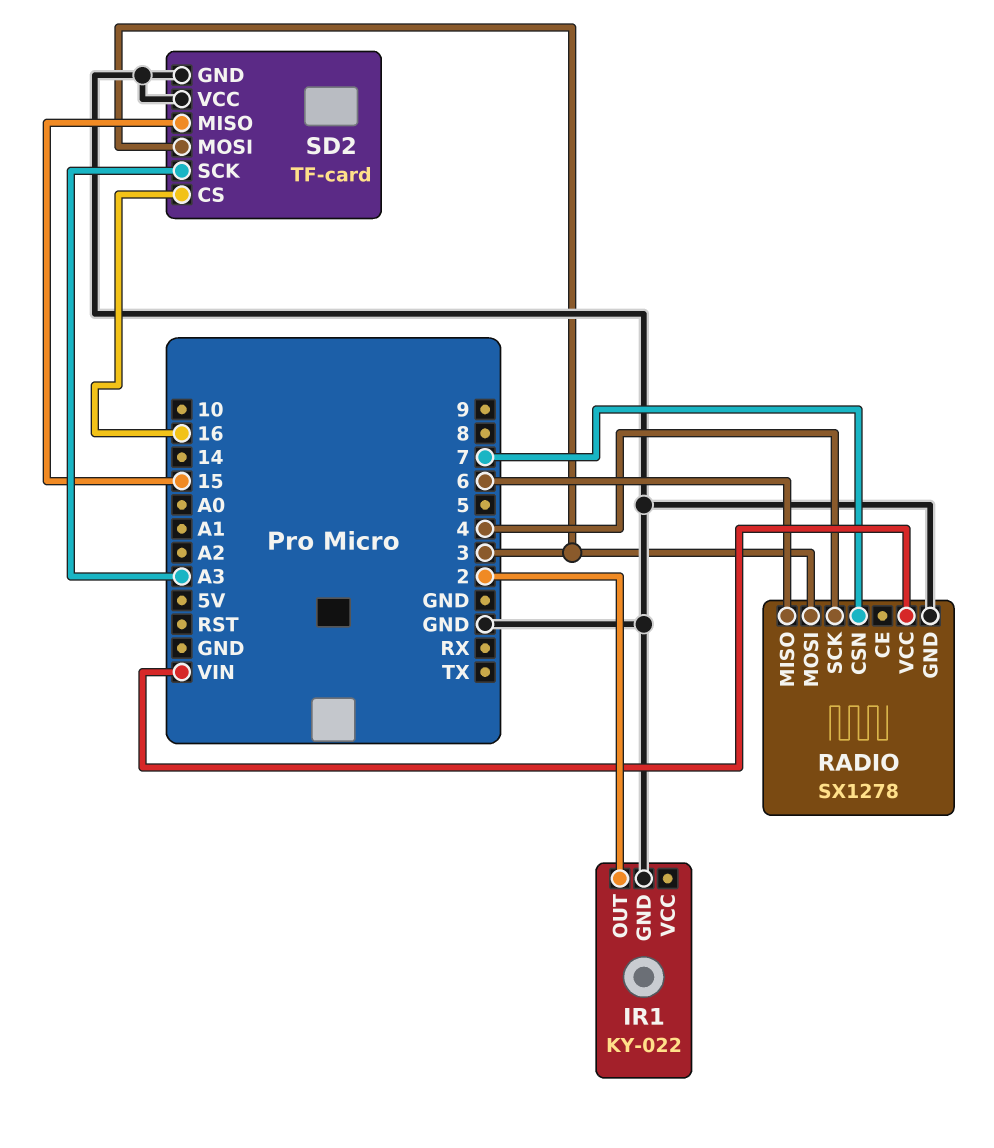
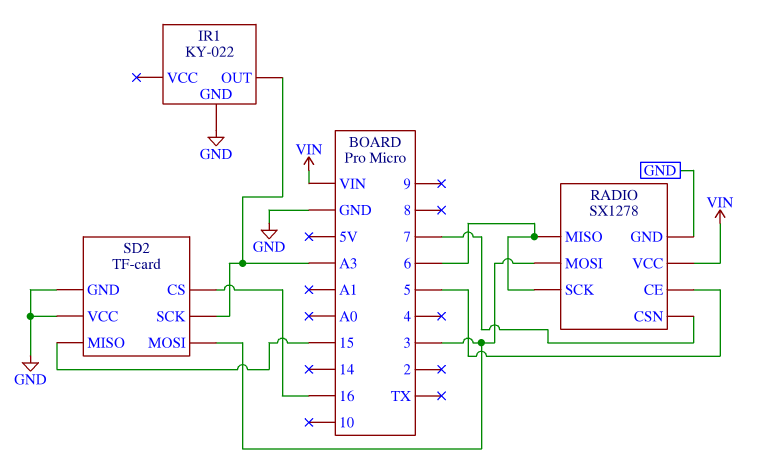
IR1 pin OUT: 2 -> A3
RADIO pin CE: none -> 5
RADIO pin SCK: 4 -> 6

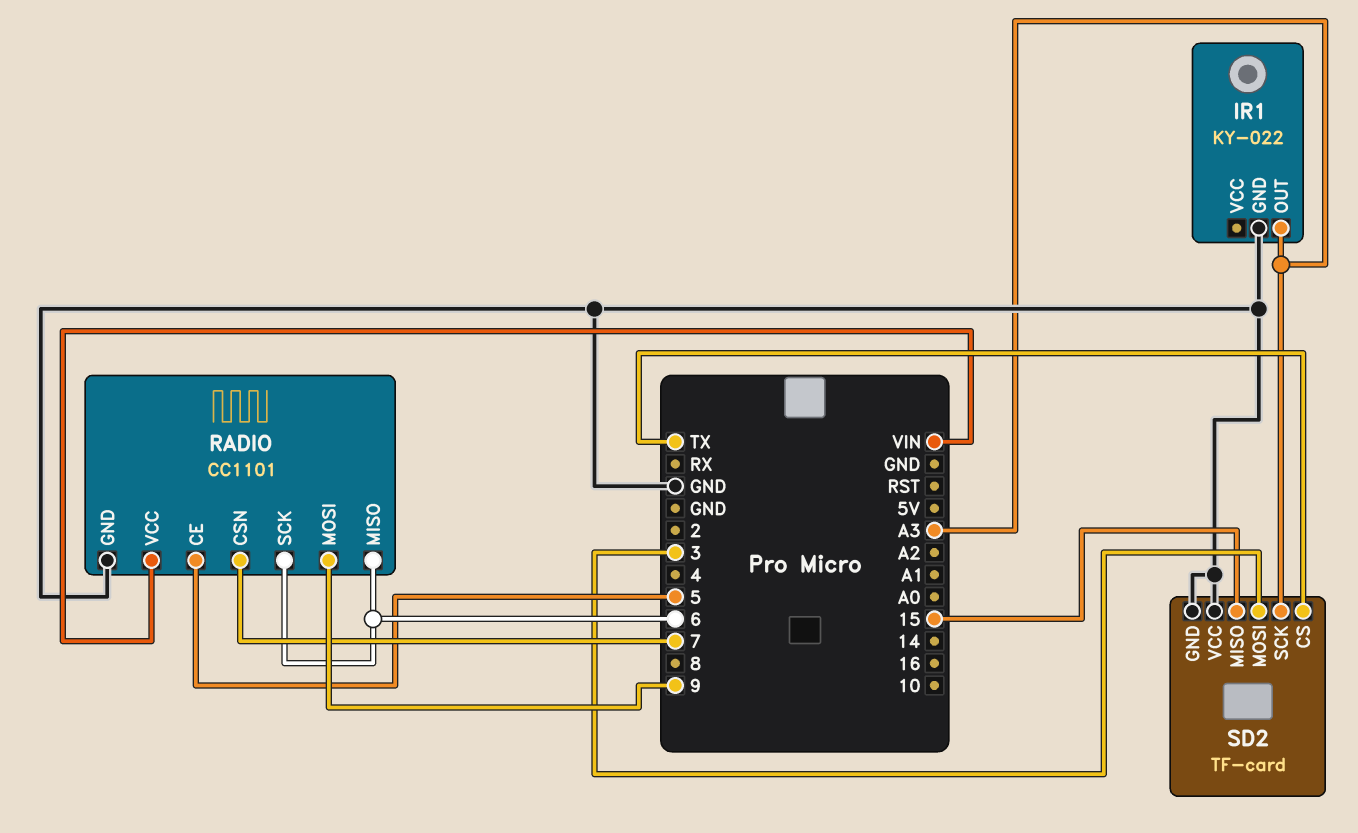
RADIO: SX1278 -> CC1101
RADIO pin MOSI: 3 -> 9
SD2 pin CS: 16 -> TX

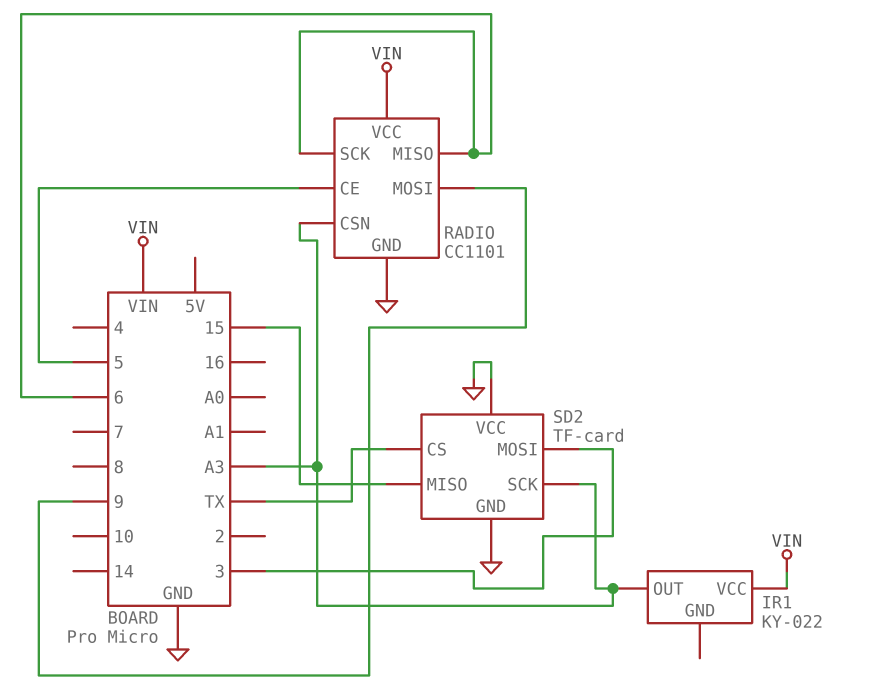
IR1 pin GND: GND -> none
IR1 pin VCC: none -> VIN
RADIO pin CSN: 7 -> A3

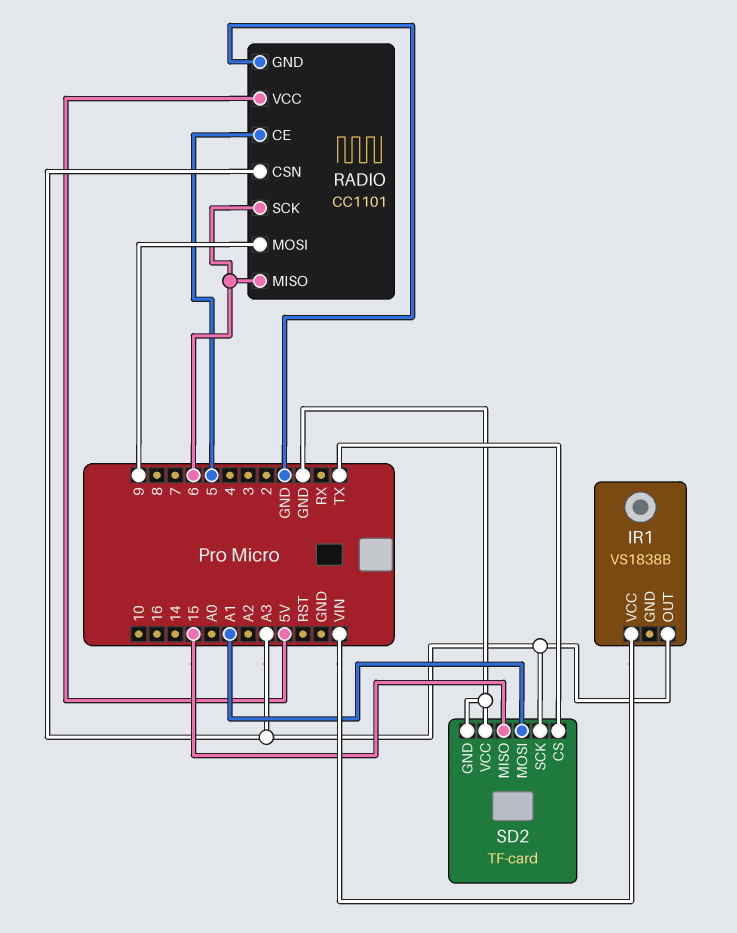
IR1: KY-022 -> VS1838B
RADIO pin VCC: VIN -> 5V
SD2 pin MOSI: 3 -> A1

